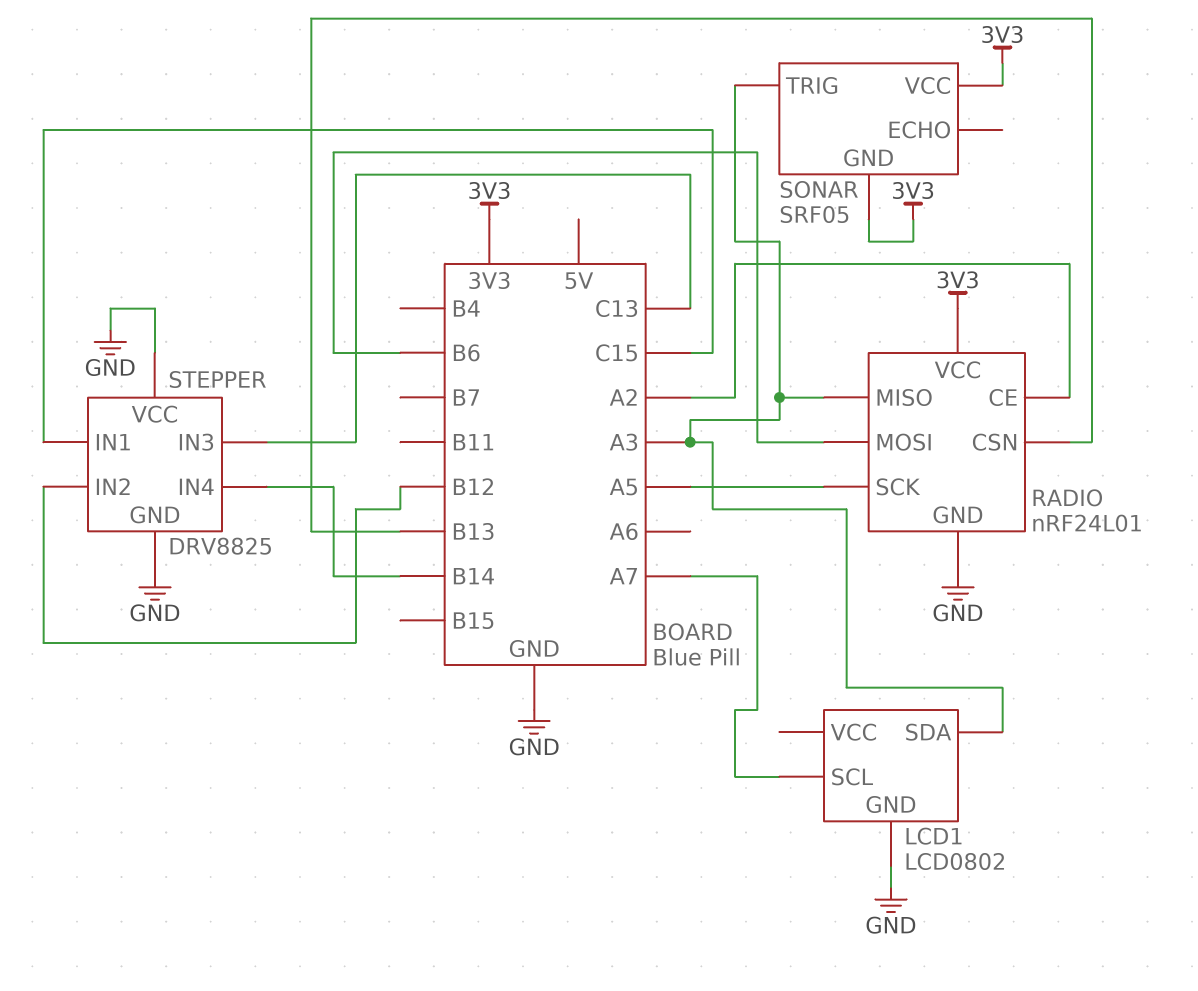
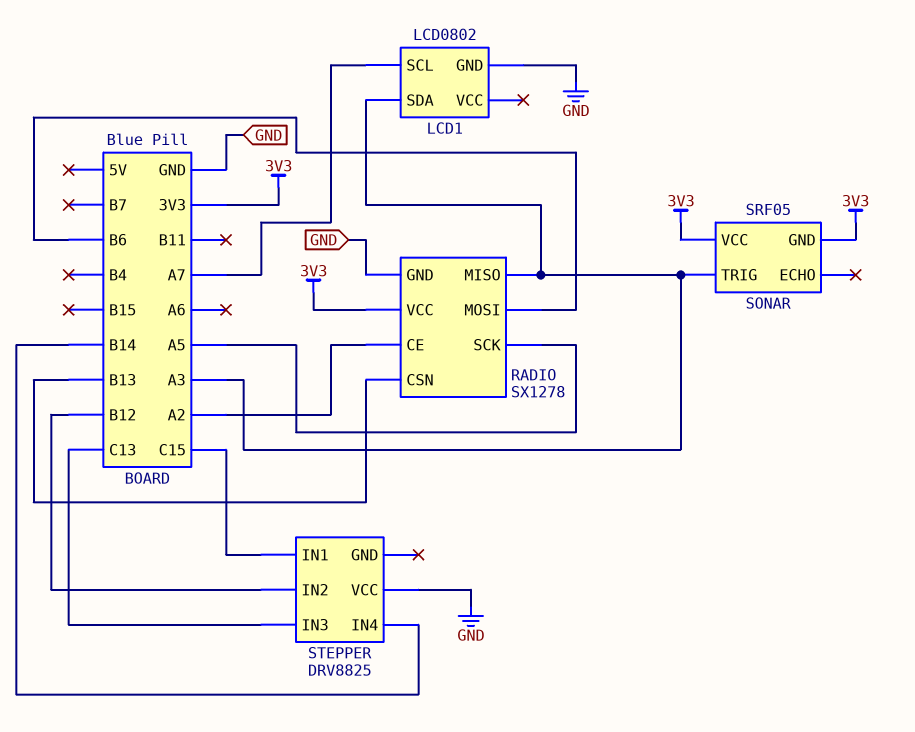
RADIO: nRF24L01 -> SX1278
STEPPER pin GND: GND -> none

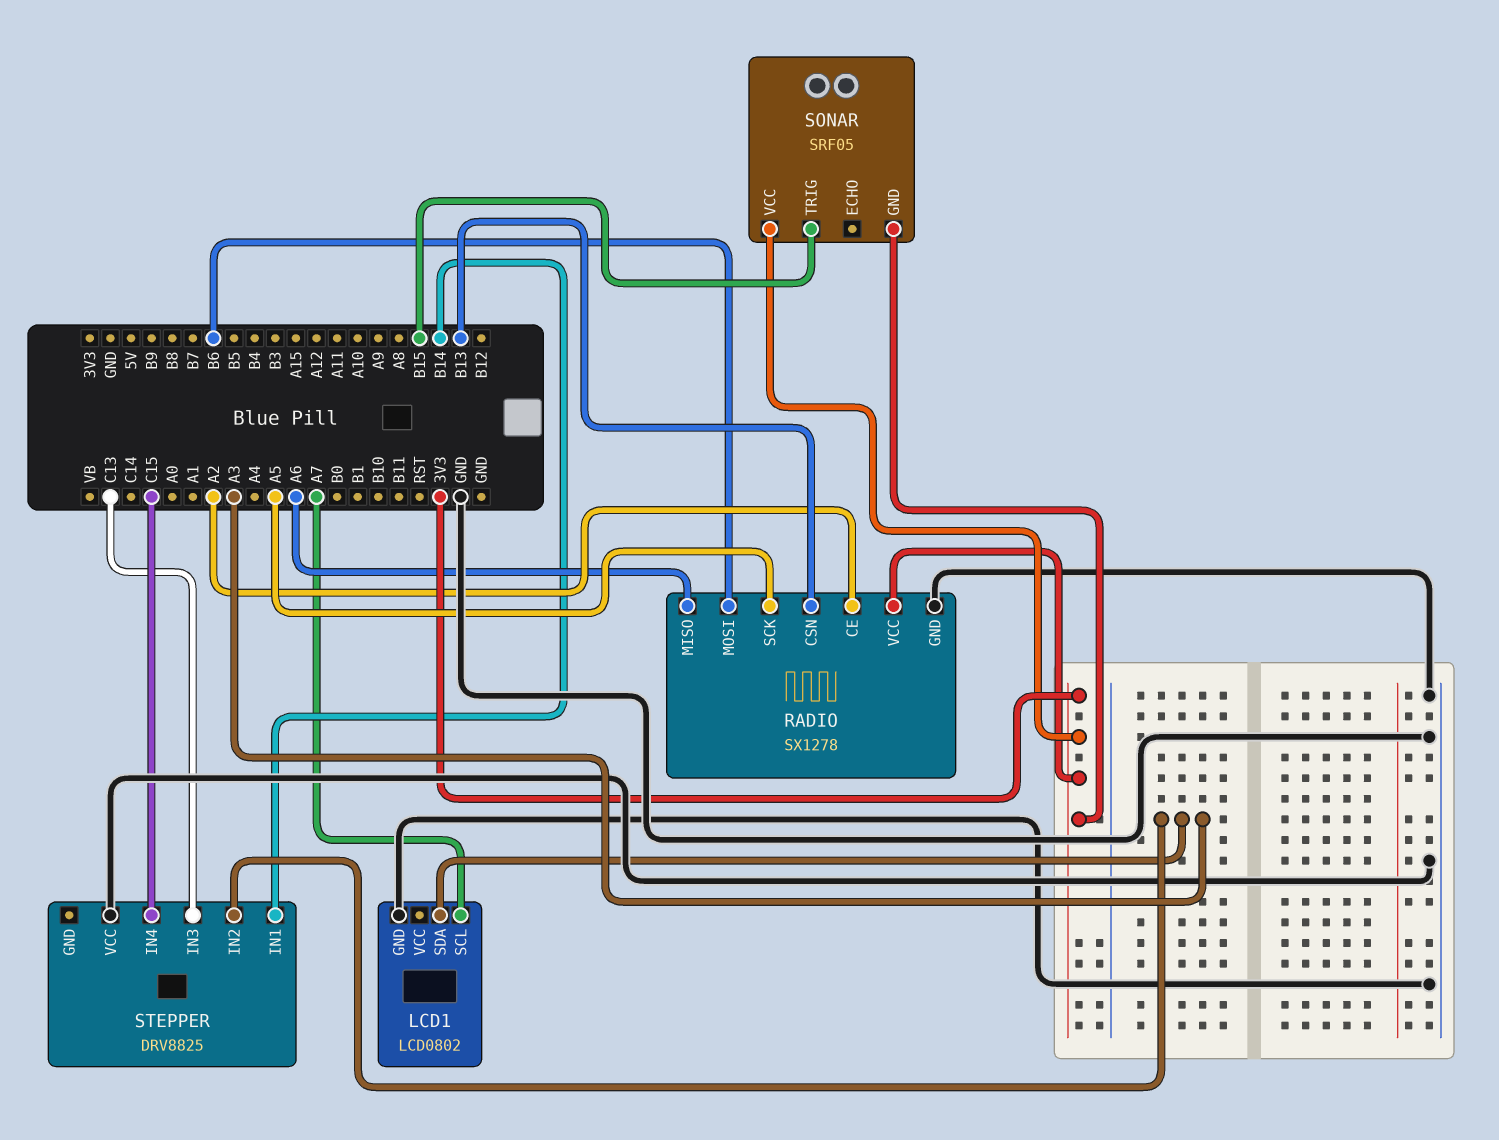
RADIO pin MISO: A3 -> A6
SONAR pin TRIG: A3 -> B15
STEPPER pin IN1: C15 -> B14
STEPPER pin IN2: B12 -> A3
STEPPER pin IN4: B14 -> C15

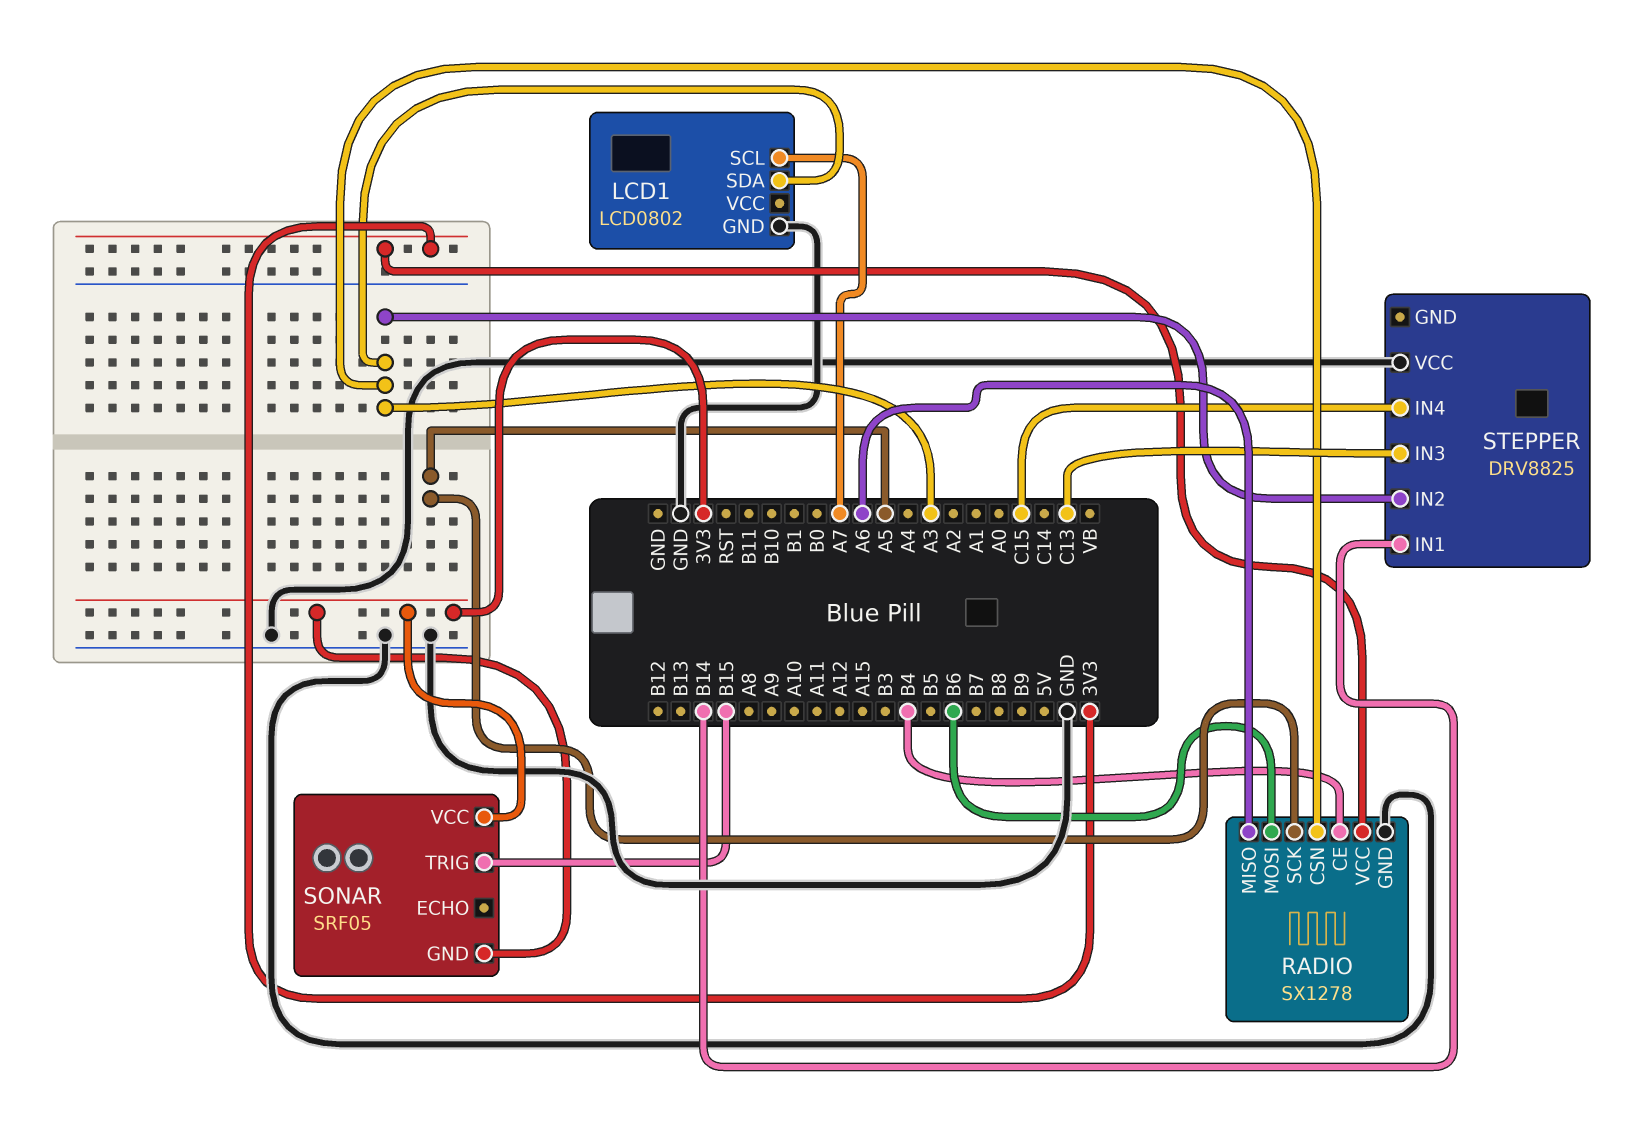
RADIO pin CE: A2 -> B4
RADIO pin CSN: B13 -> A3

